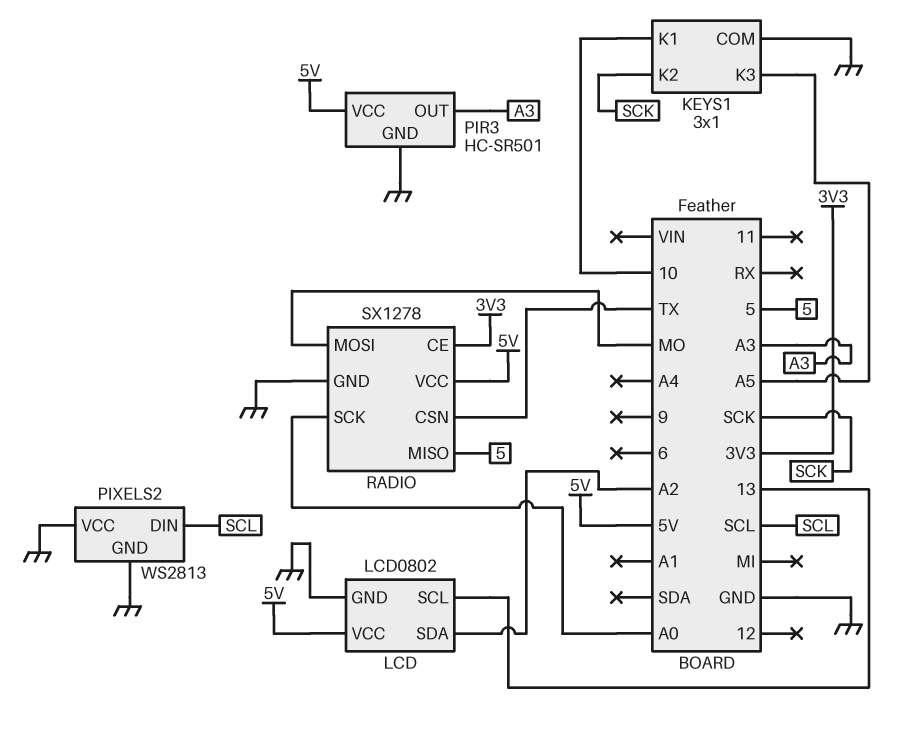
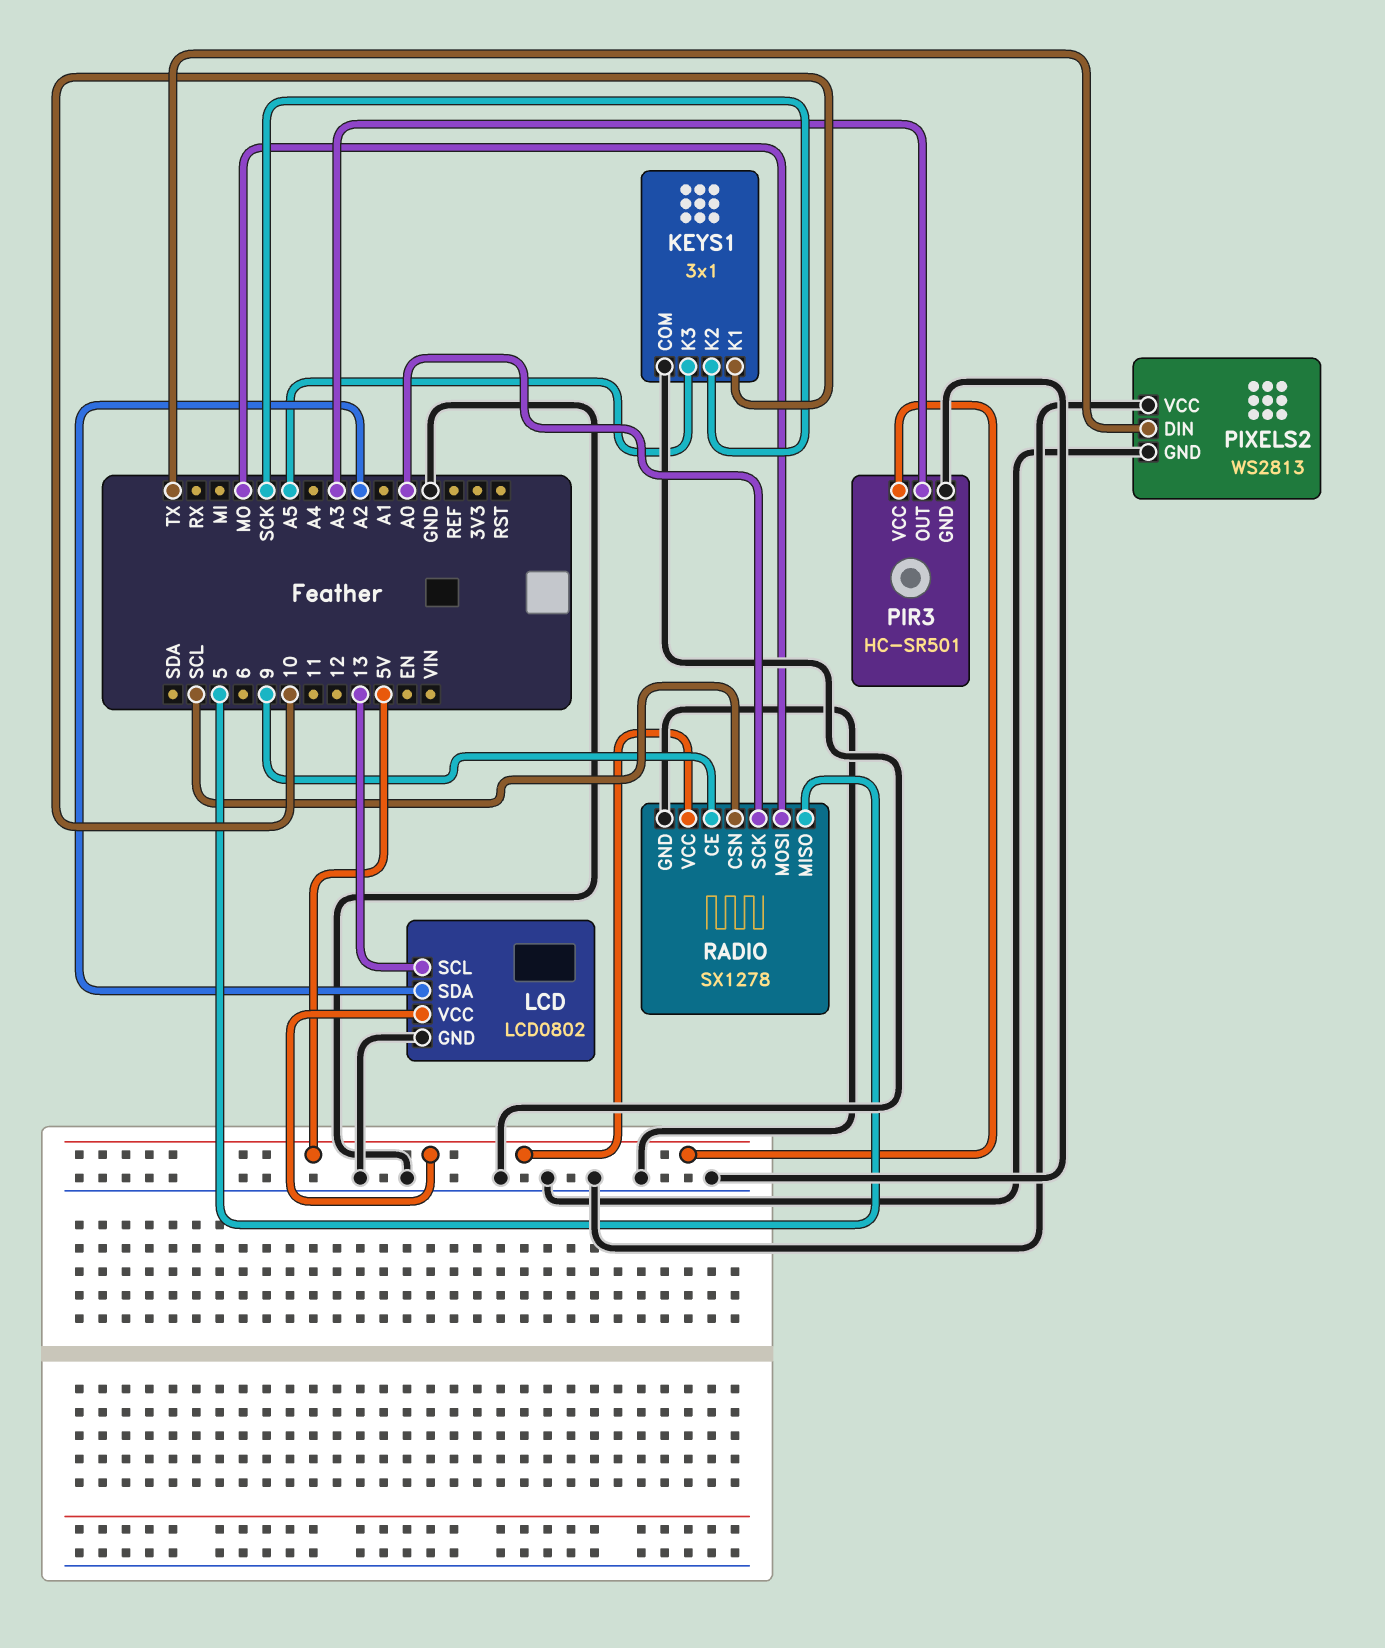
PIXELS2 pin DIN: SCL -> TX
RADIO pin CE: 3V3 -> 9
RADIO pin CSN: TX -> SCL

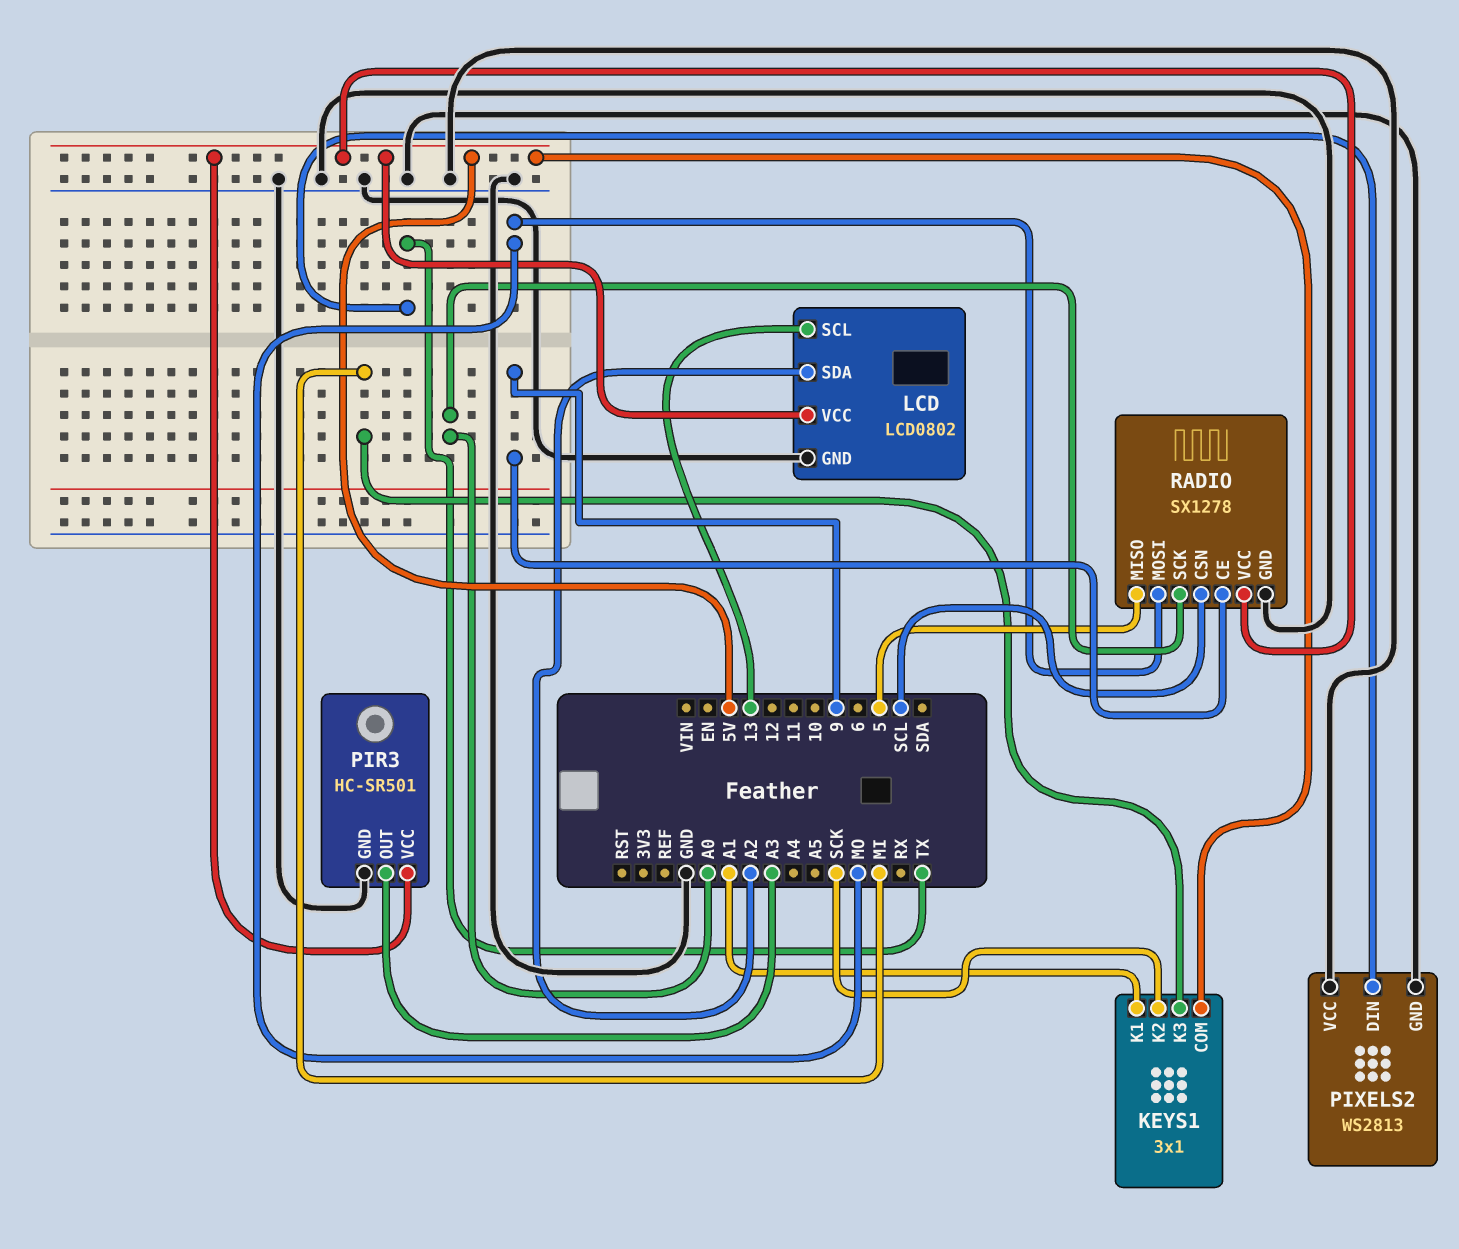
KEYS1 pin COM: GND -> 5V
KEYS1 pin K1: 10 -> A1
KEYS1 pin K3: A5 -> MI

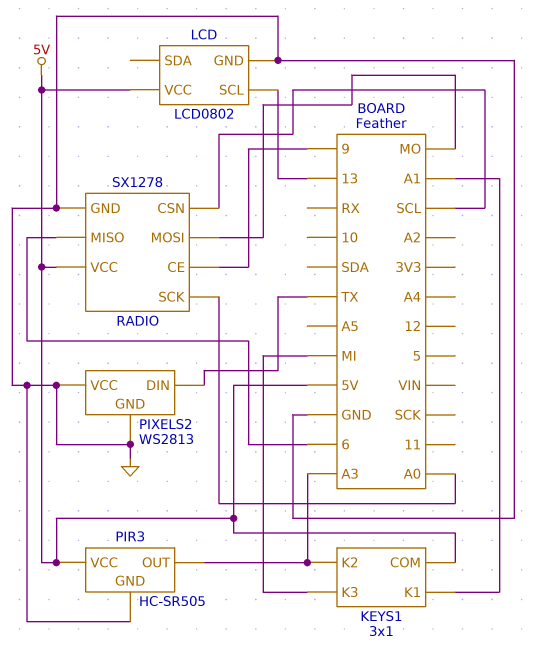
KEYS1 pin K2: SCK -> A3
LCD pin SDA: A2 -> none
PIR3: HC-SR501 -> HC-SR505
RADIO pin MISO: 5 -> 6

